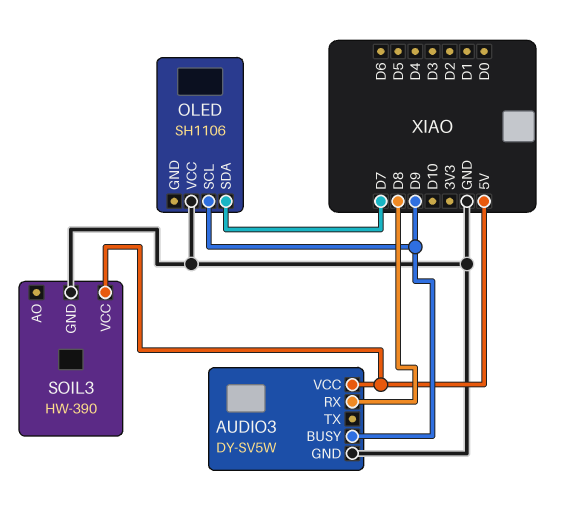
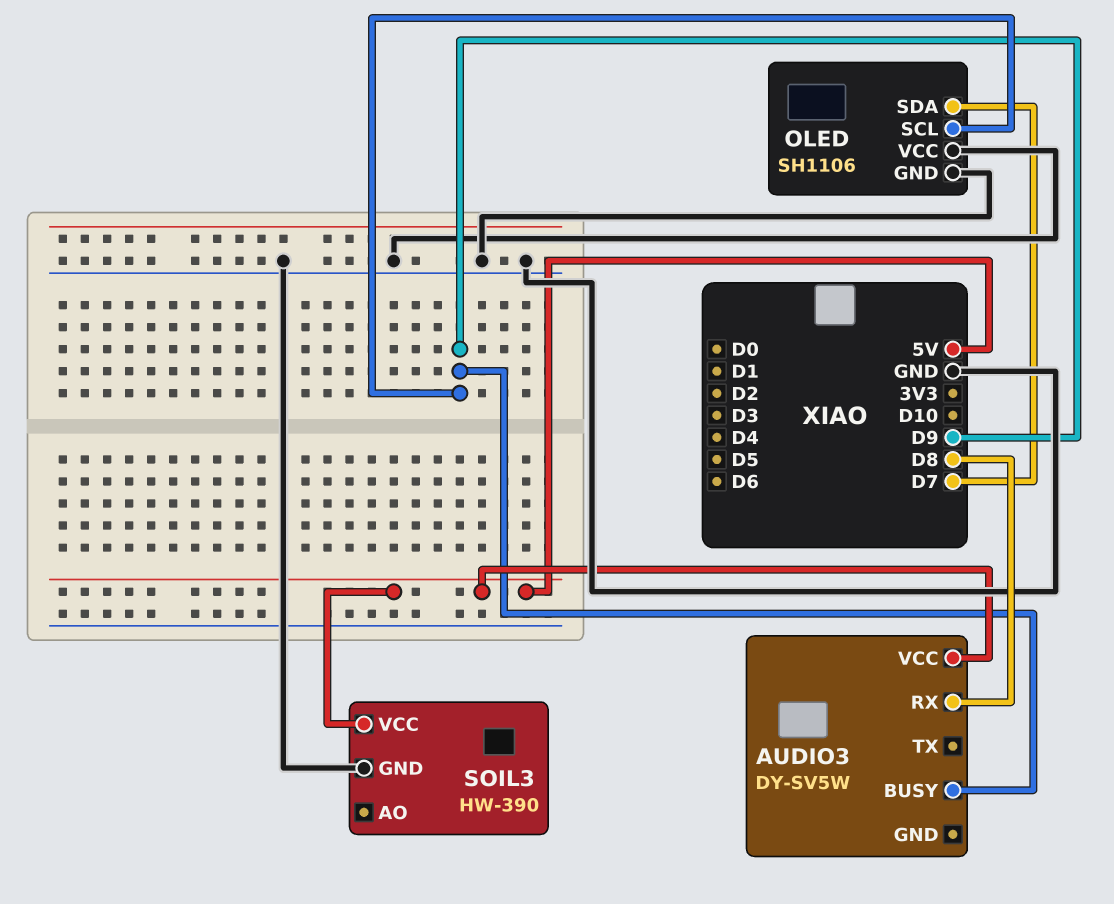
AUDIO3 pin GND: GND -> none
OLED pin GND: none -> GND

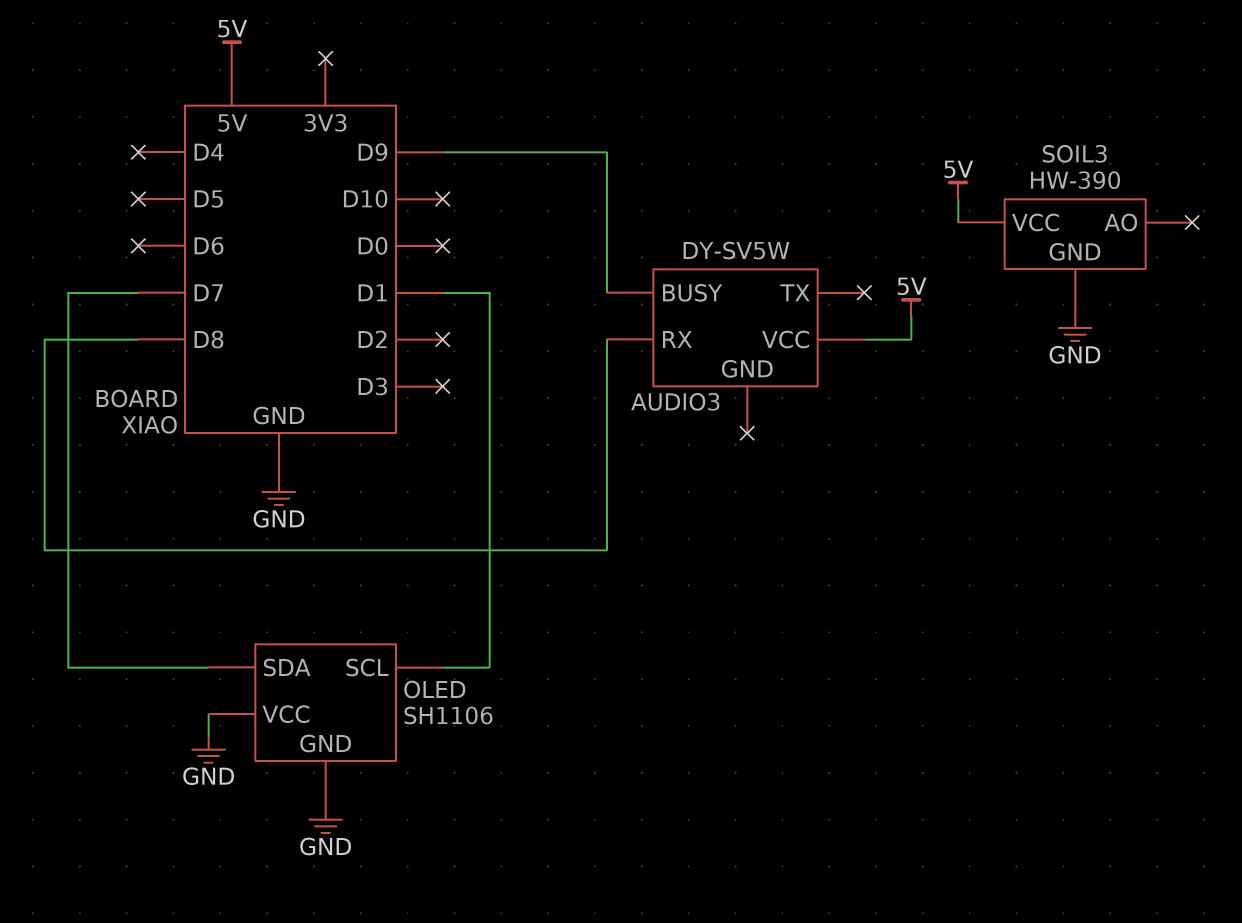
OLED pin SCL: D9 -> D1

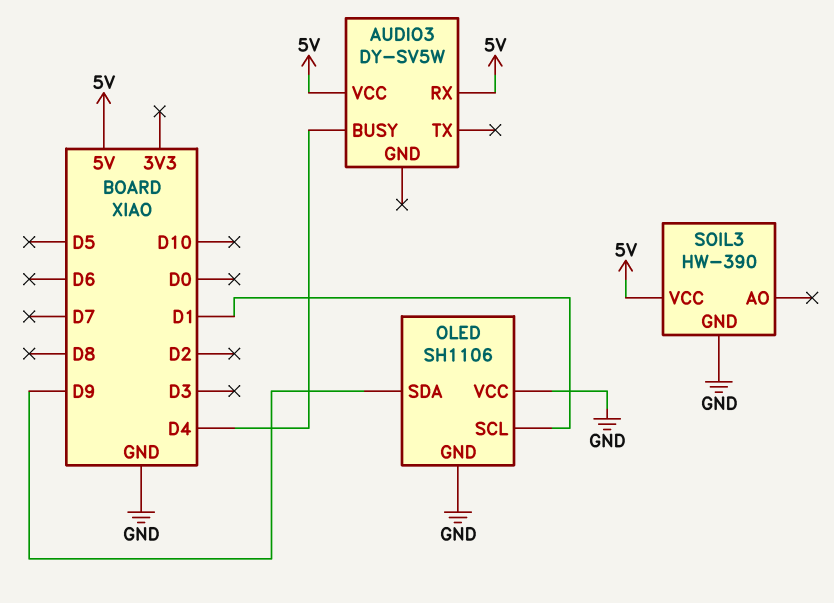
AUDIO3 pin BUSY: D9 -> D4
AUDIO3 pin RX: D8 -> 5V
OLED pin SDA: D7 -> D9

